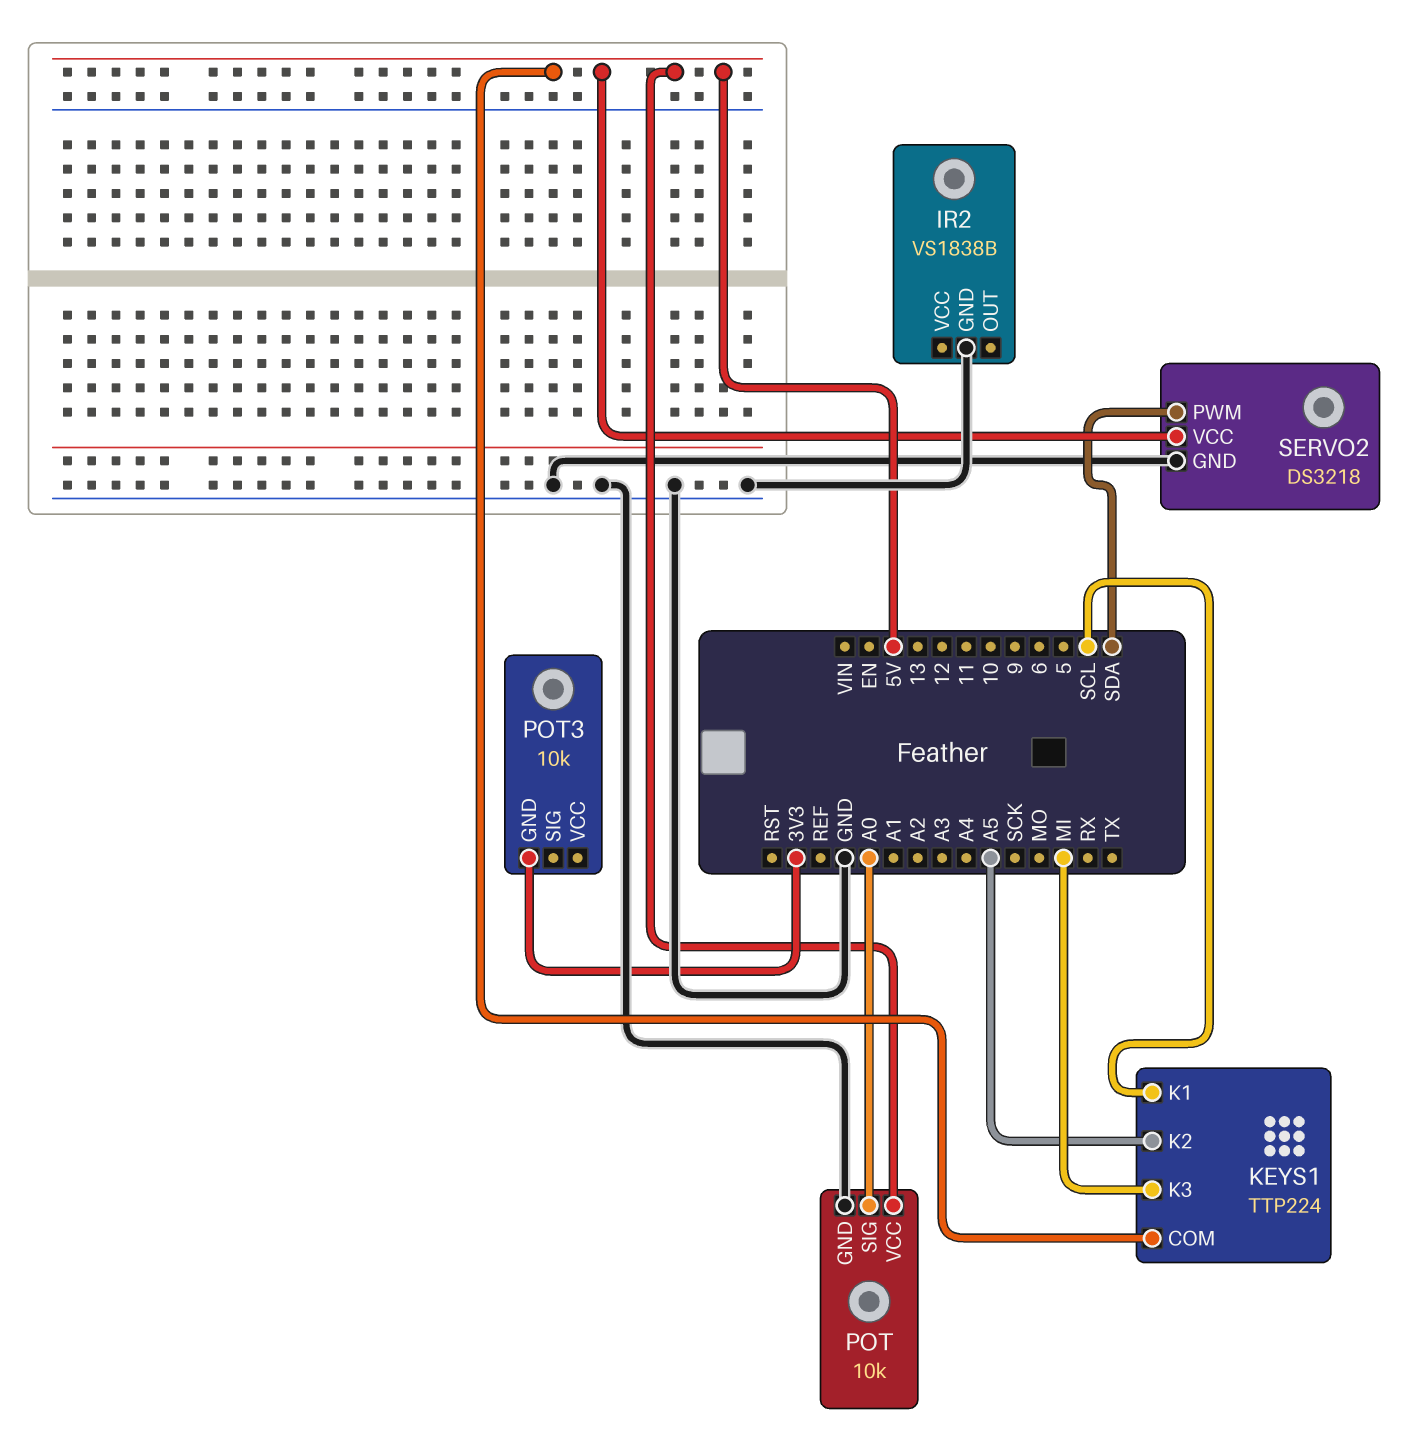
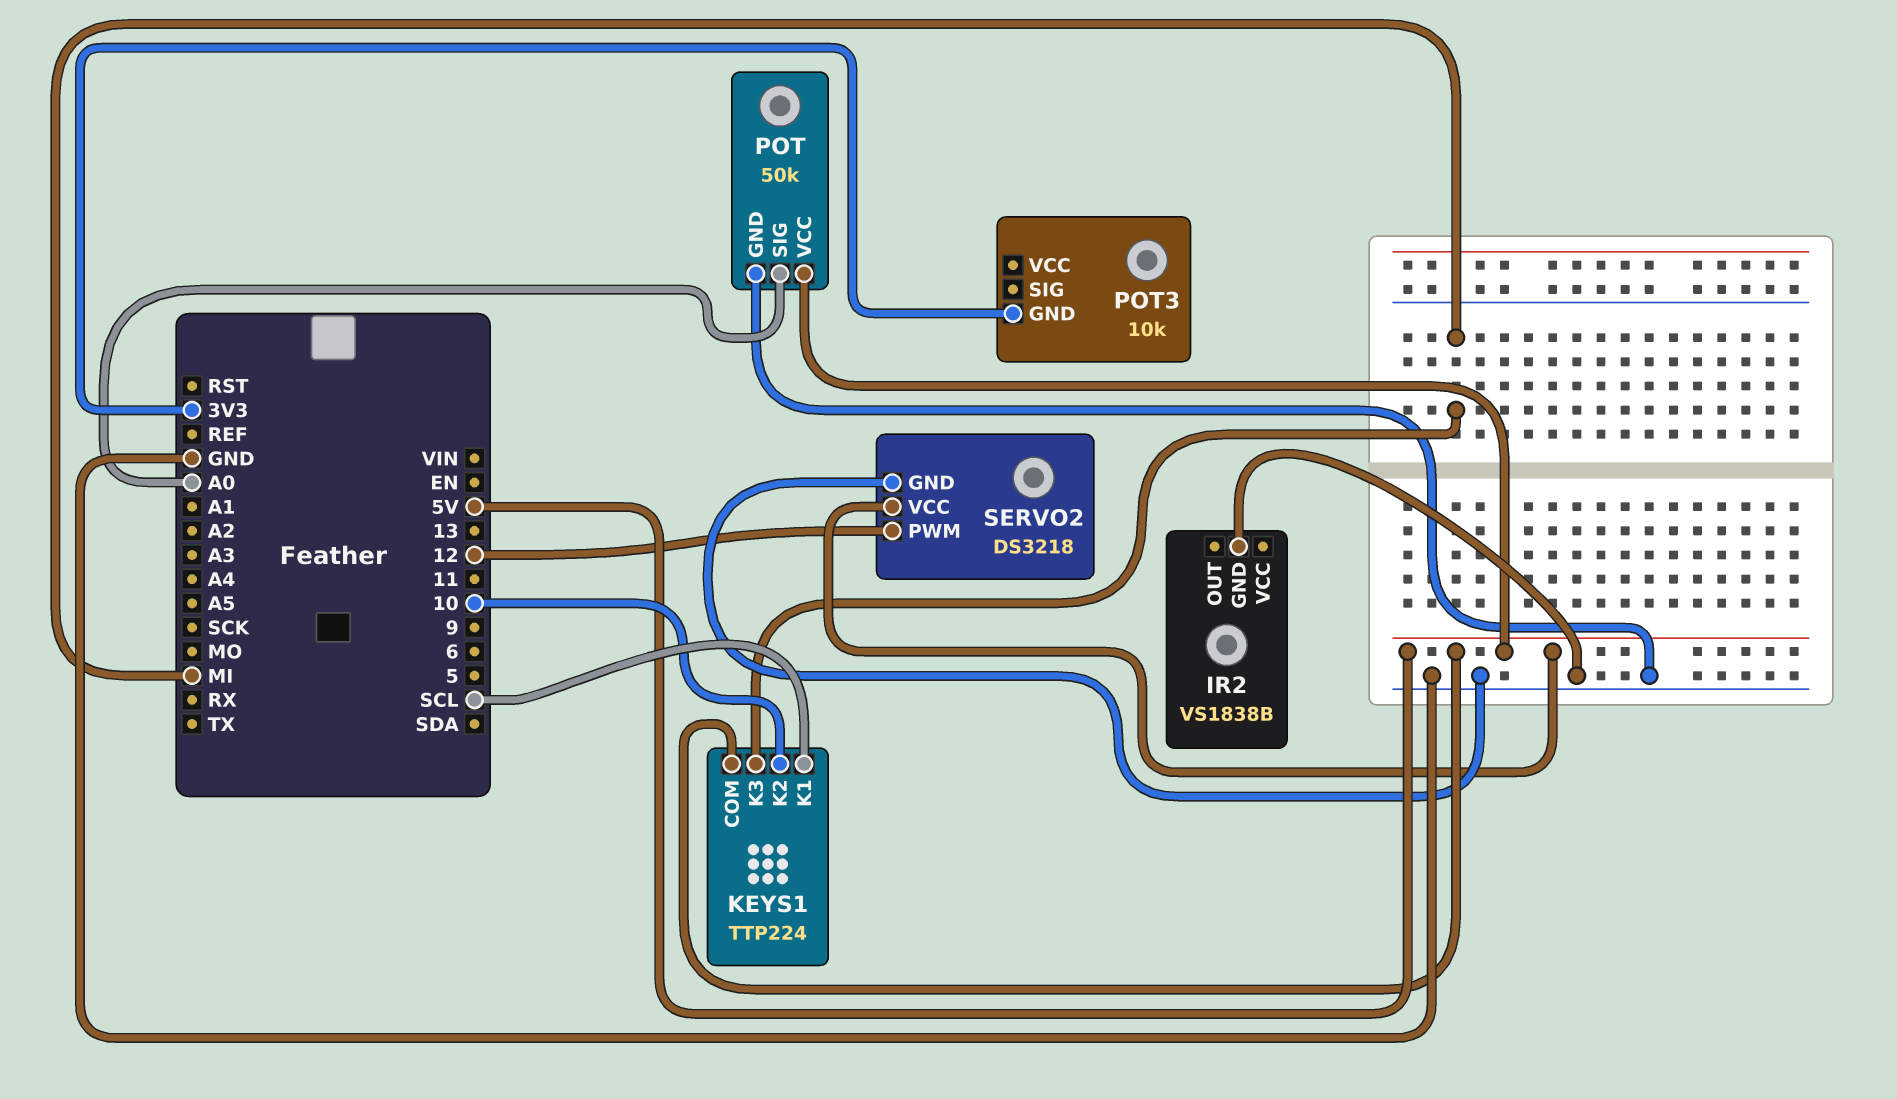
KEYS1 pin K2: A5 -> 10
POT: 10k -> 50k
SERVO2 pin PWM: SDA -> 12

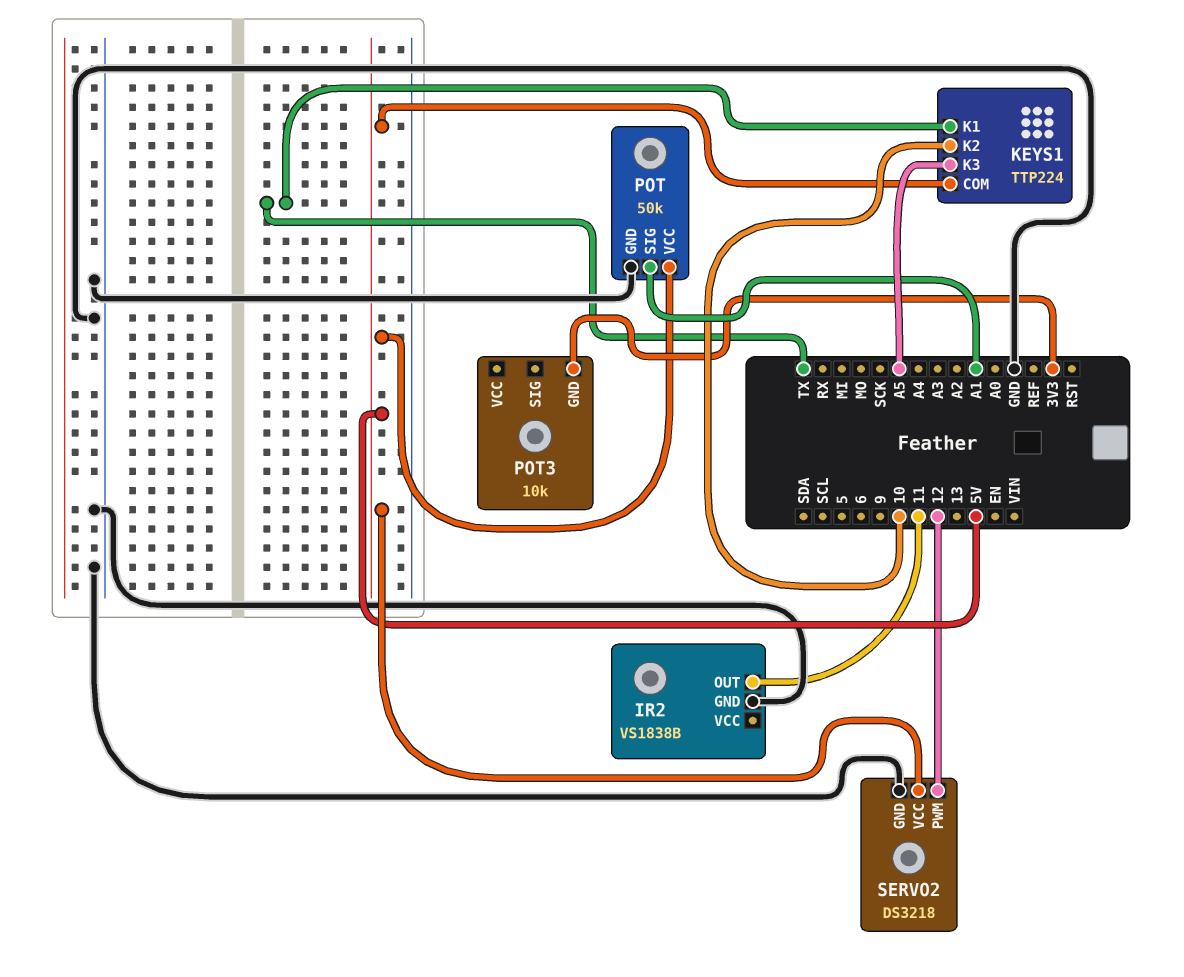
IR2 pin OUT: none -> 11
KEYS1 pin K1: SCL -> TX
KEYS1 pin K3: MI -> A5
POT pin SIG: A0 -> A1

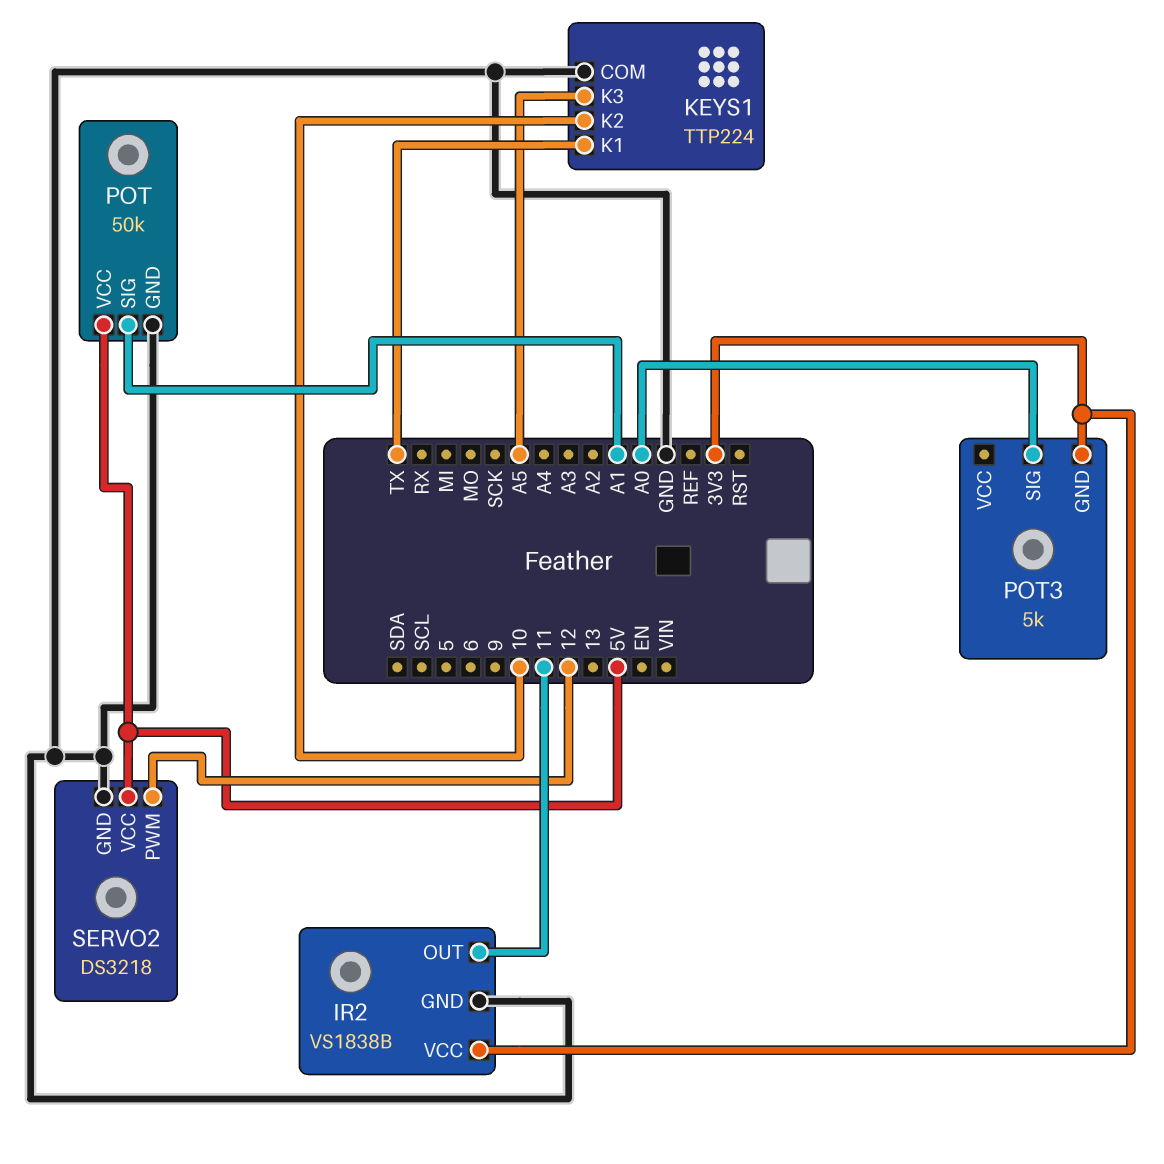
IR2 pin VCC: none -> 3V3
KEYS1 pin COM: 5V -> GND
POT3: 10k -> 5k
POT3 pin SIG: none -> A0

